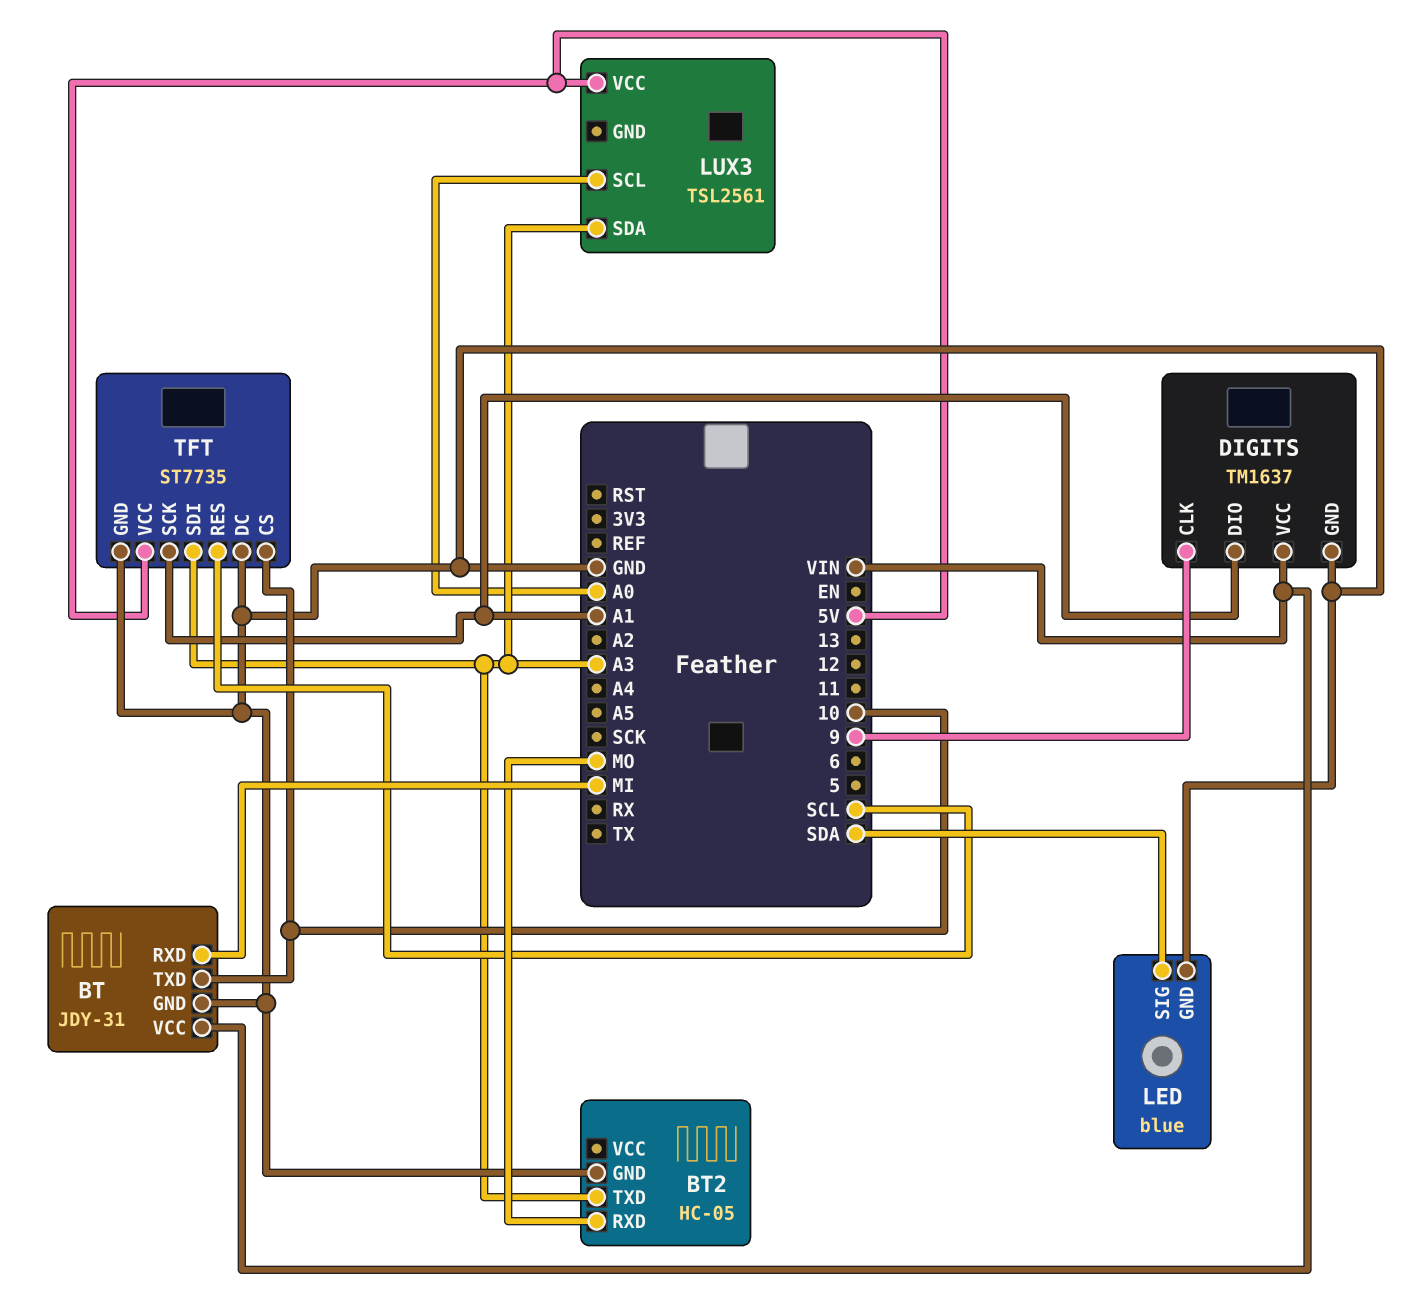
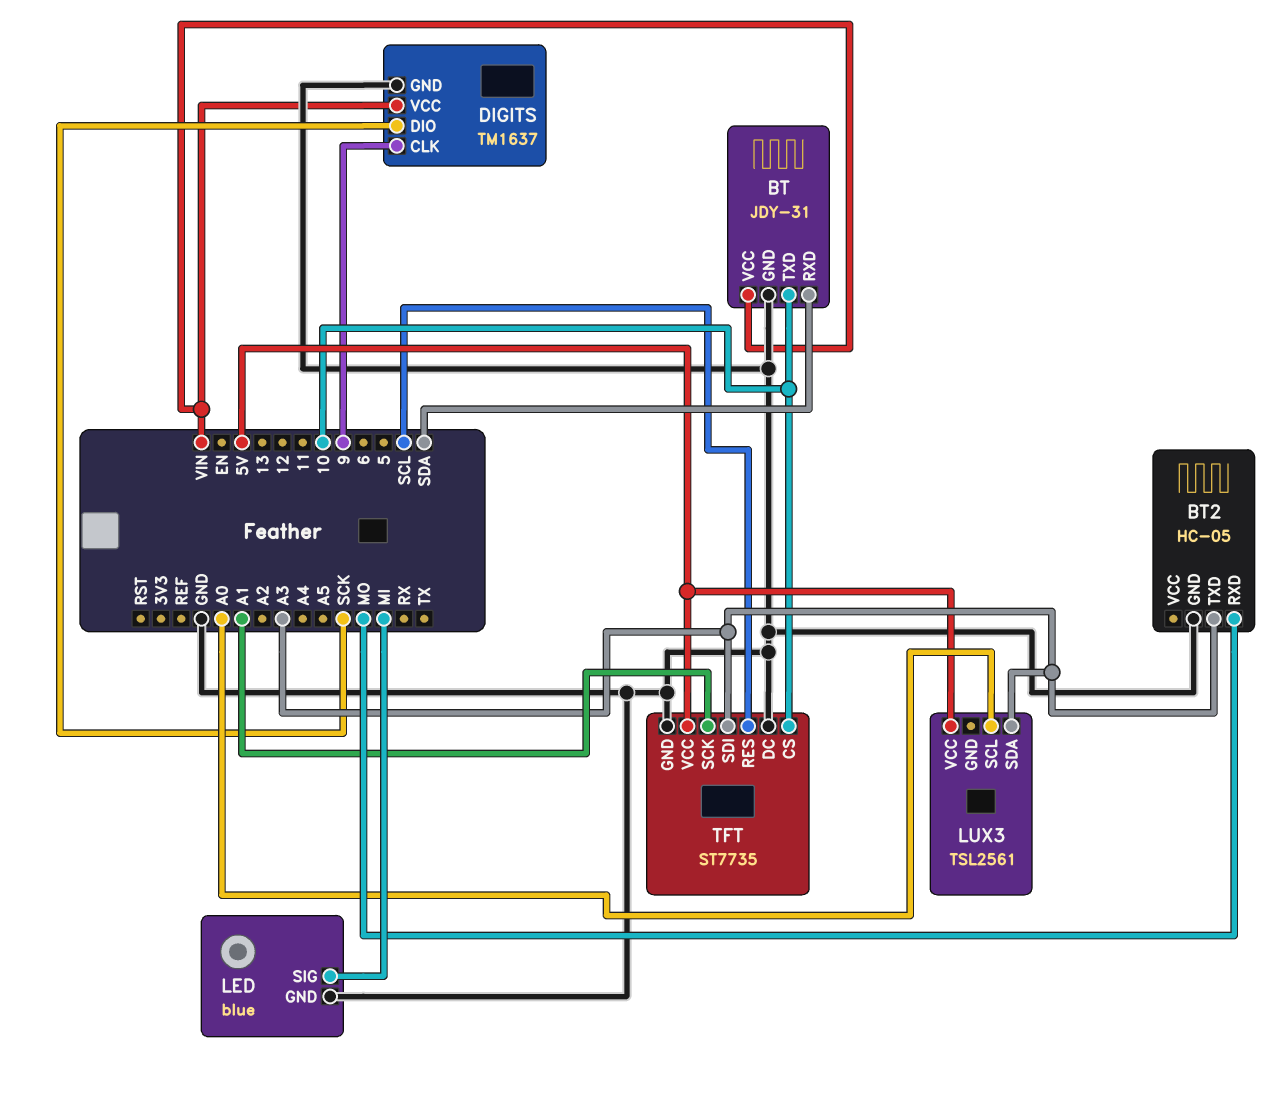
BT pin RXD: MI -> SDA
DIGITS pin DIO: A1 -> SCK
LED pin SIG: SDA -> MI

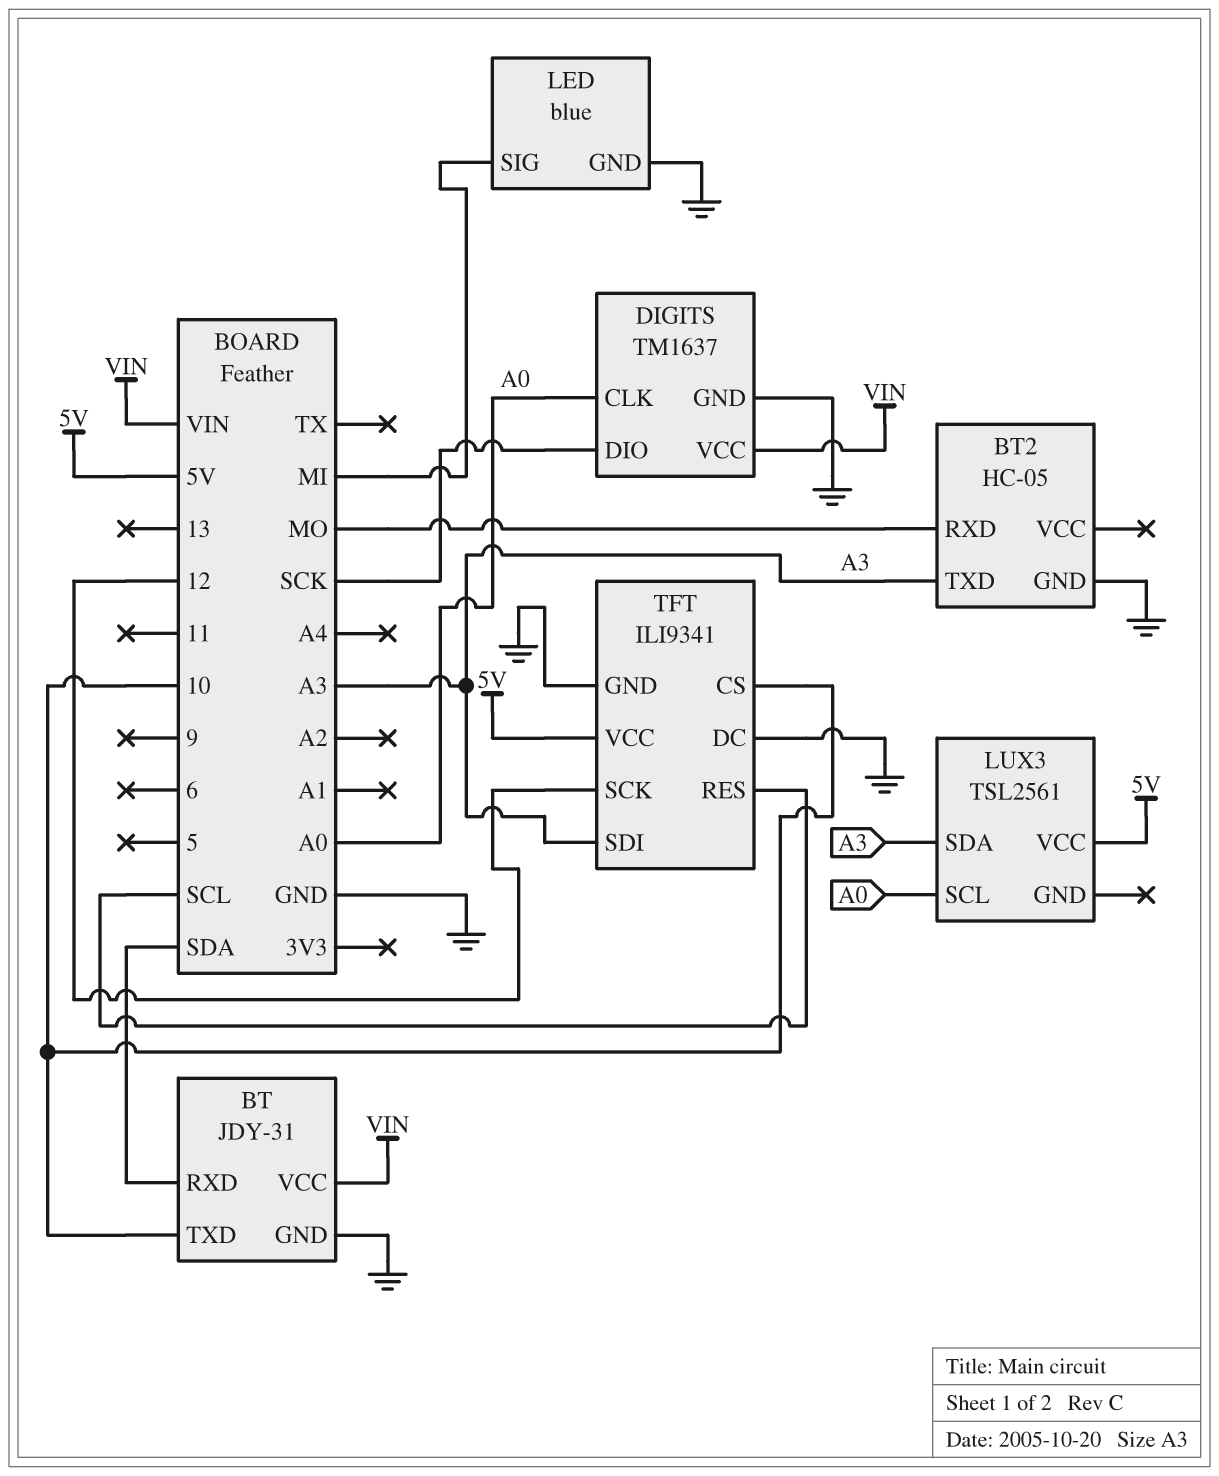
DIGITS pin CLK: 9 -> A0
TFT: ST7735 -> ILI9341
TFT pin SCK: A1 -> 12

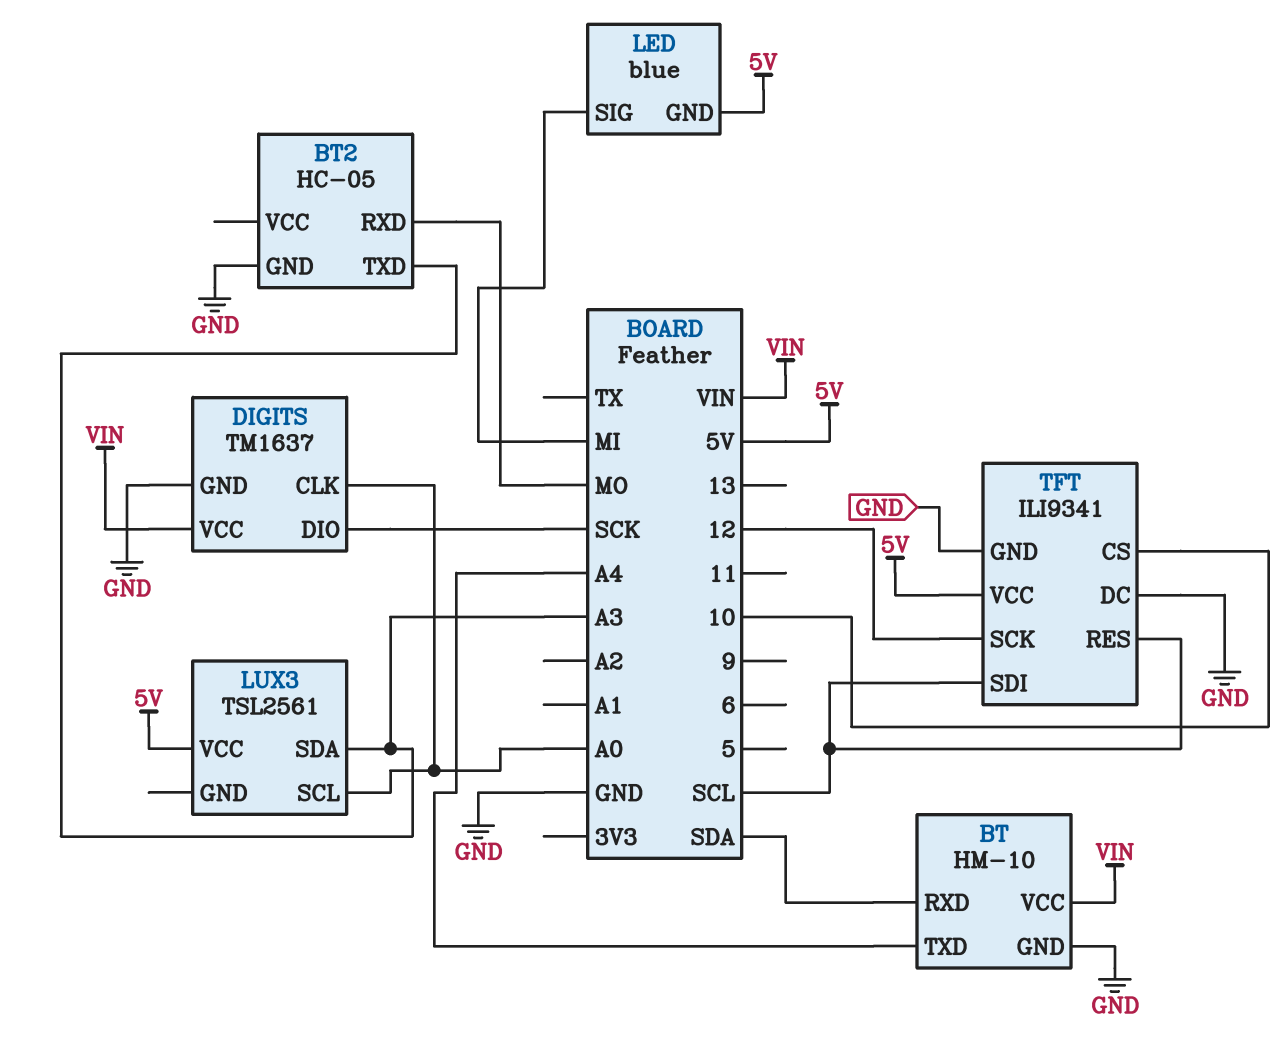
BT: JDY-31 -> HM-10
BT pin TXD: 10 -> A4
LED pin GND: GND -> 5V
TFT pin SDI: A3 -> SCL

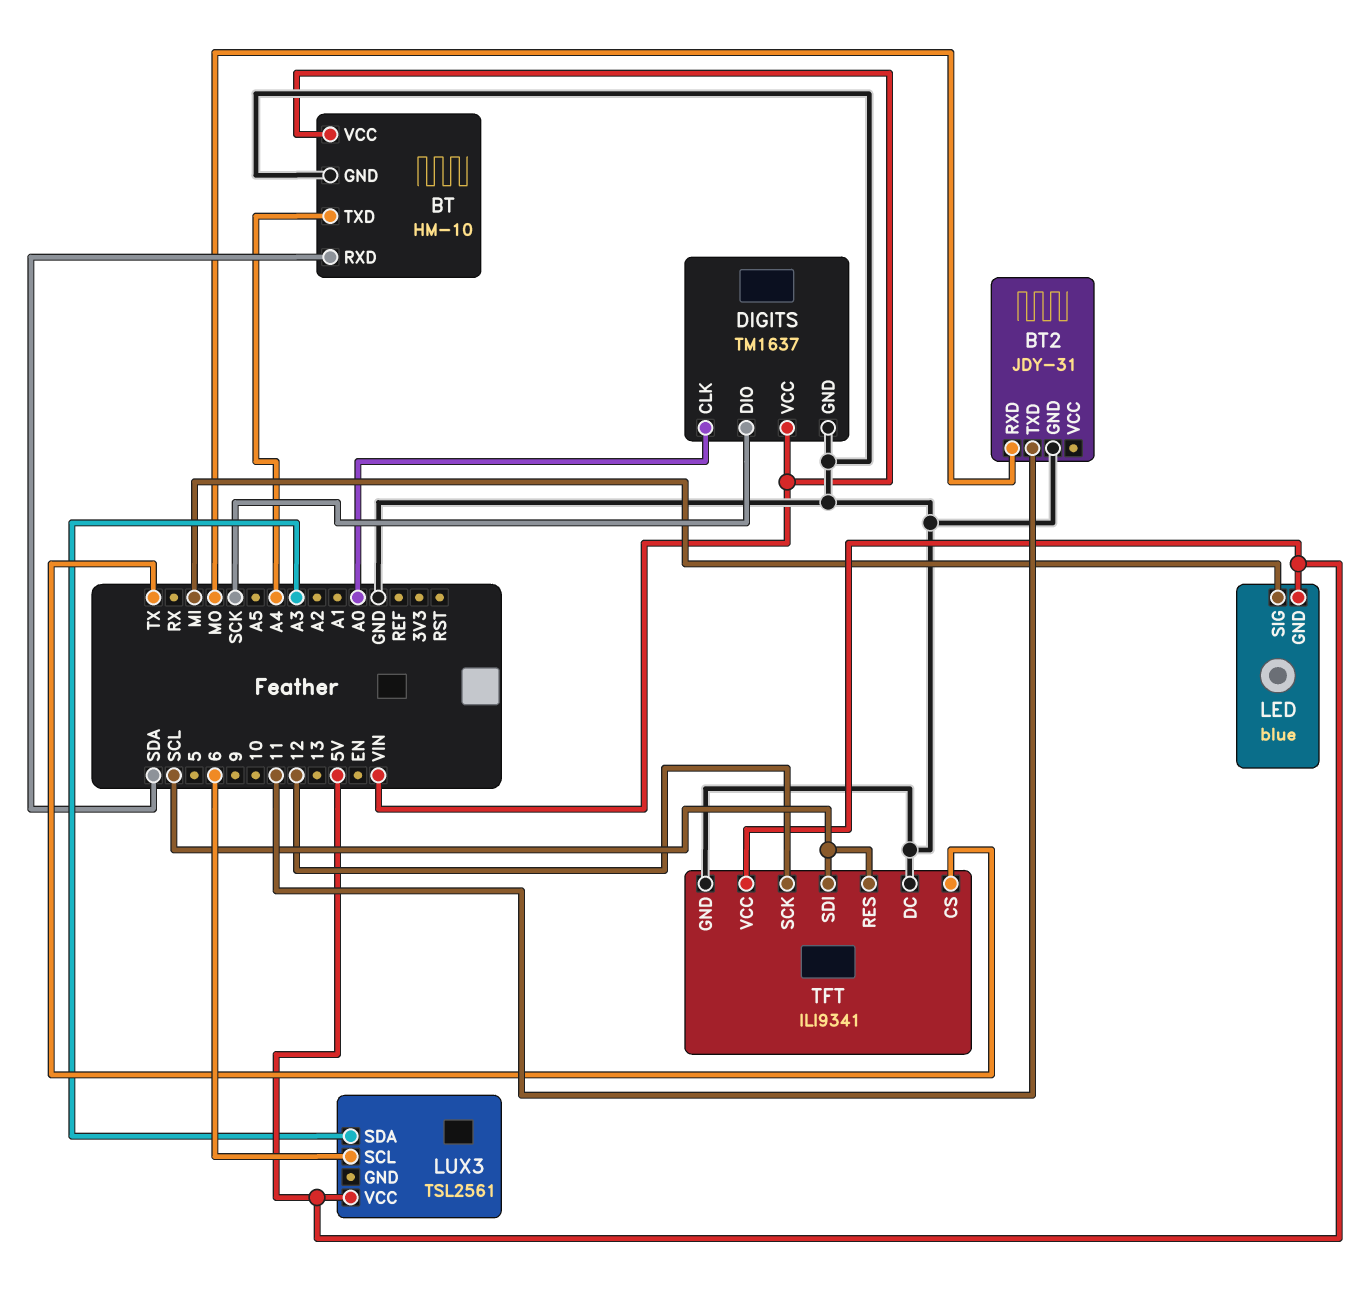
BT2: HC-05 -> JDY-31
BT2 pin TXD: A3 -> 11
LUX3 pin SCL: A0 -> 6
TFT pin CS: 10 -> TX

